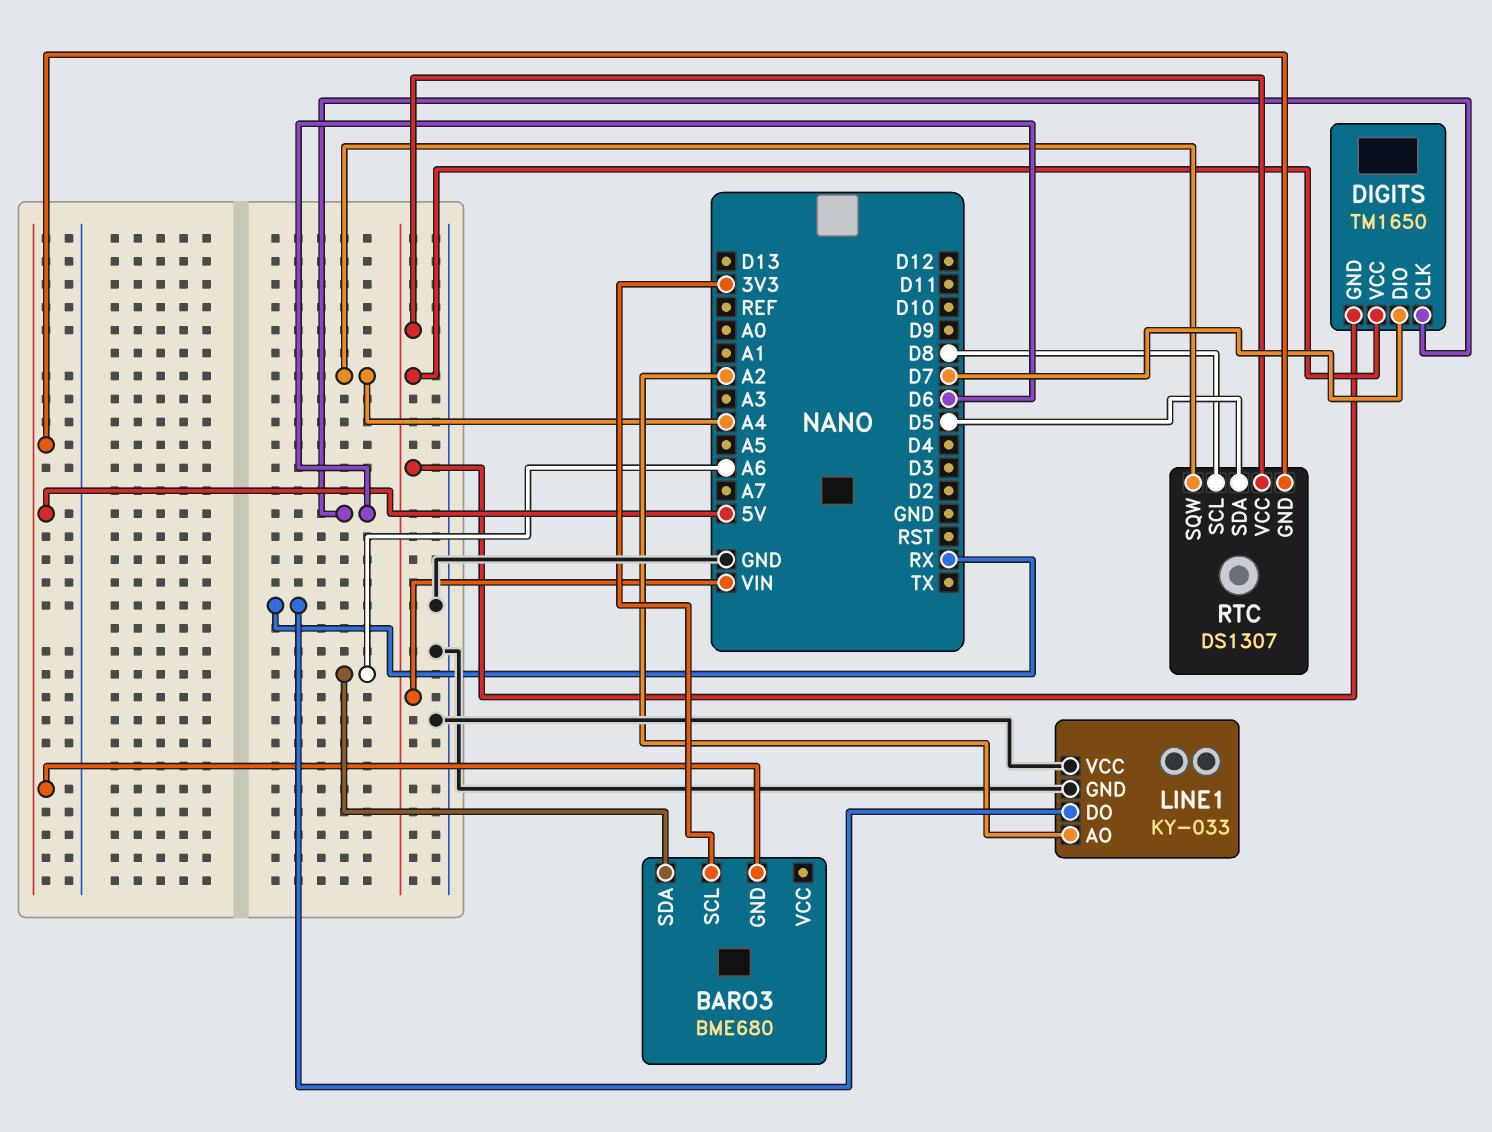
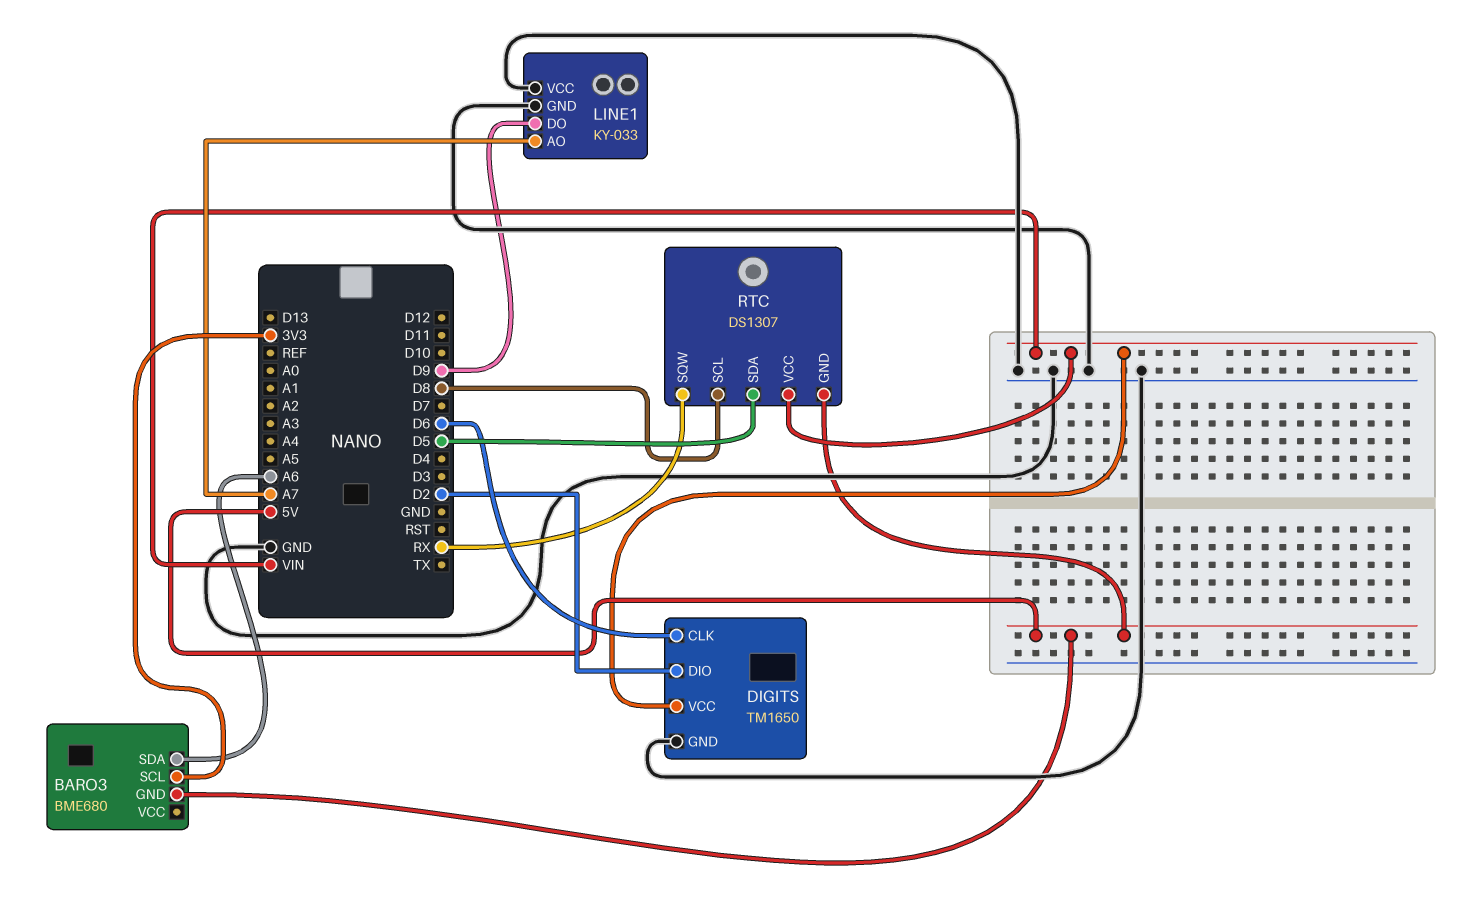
DIGITS pin DIO: D7 -> D2
DIGITS pin GND: VIN -> GND
LINE1 pin AO: A2 -> A7
LINE1 pin DO: RX -> D9
RTC pin SQW: A4 -> RX

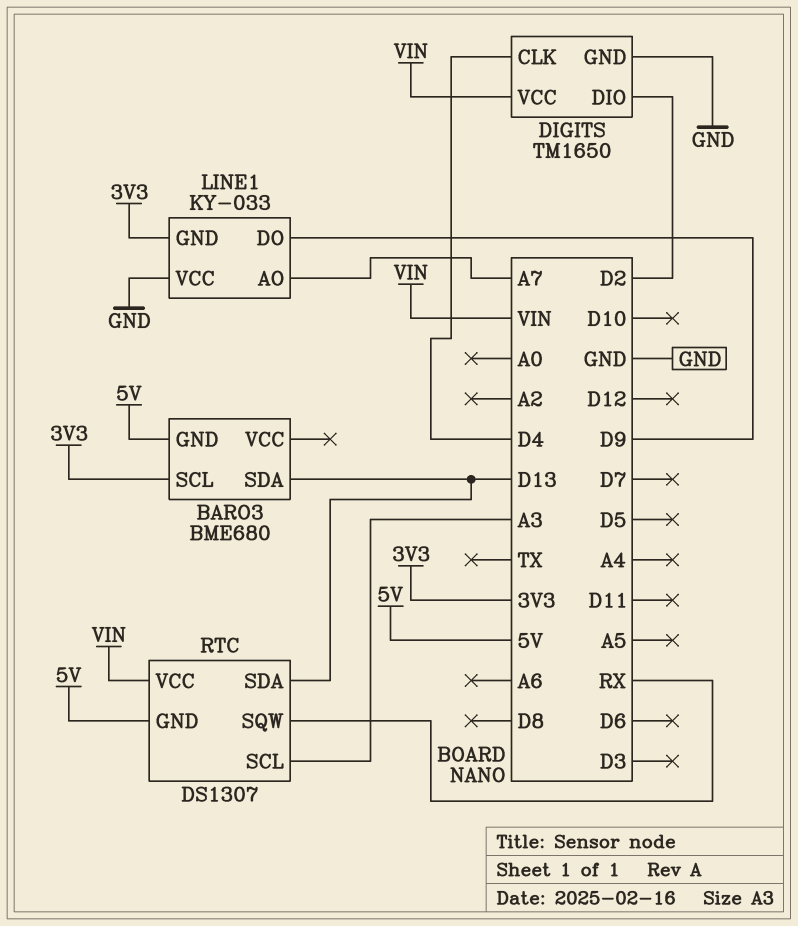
BARO3 pin SDA: A6 -> D13
DIGITS pin CLK: D6 -> D4
LINE1 pin GND: GND -> 3V3
RTC pin SCL: D8 -> A3
RTC pin SDA: D5 -> D13

